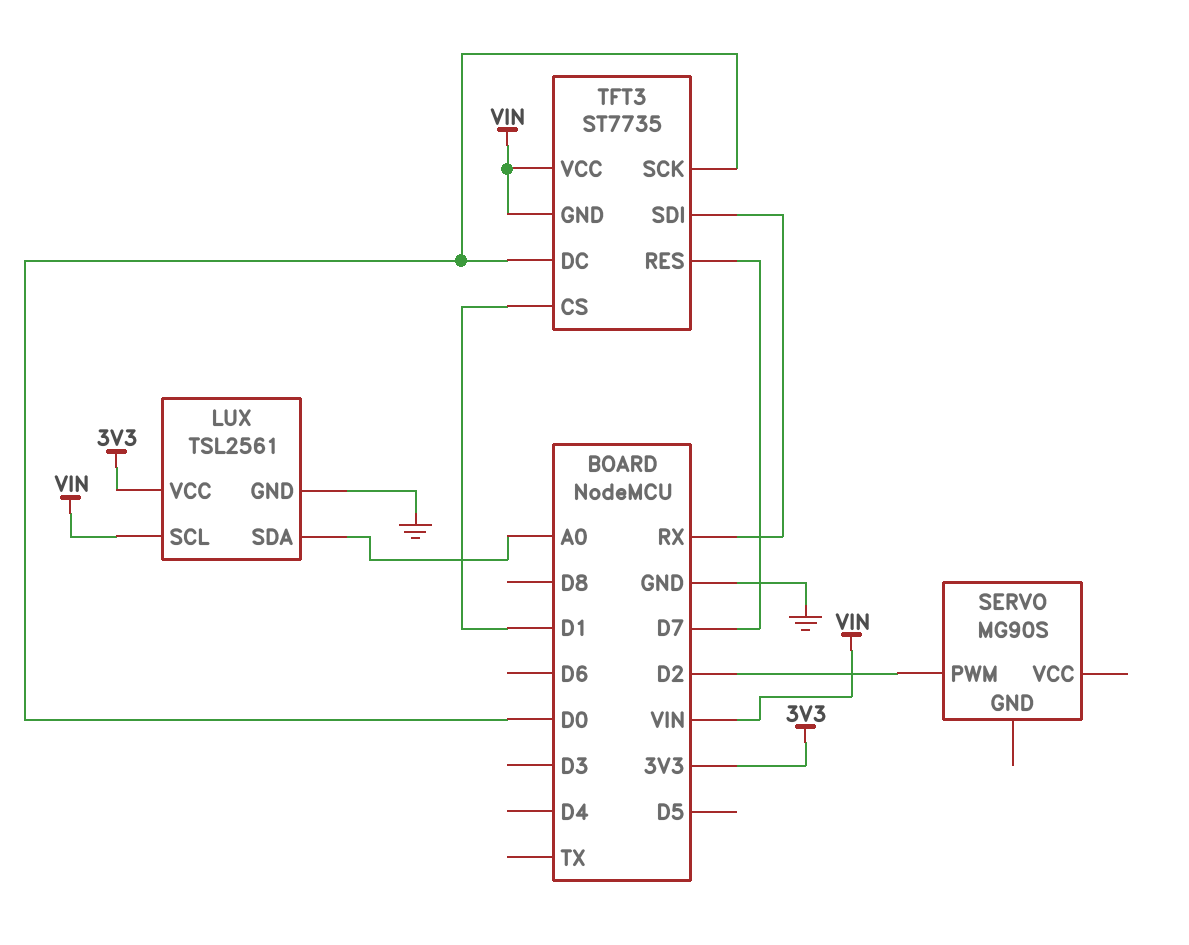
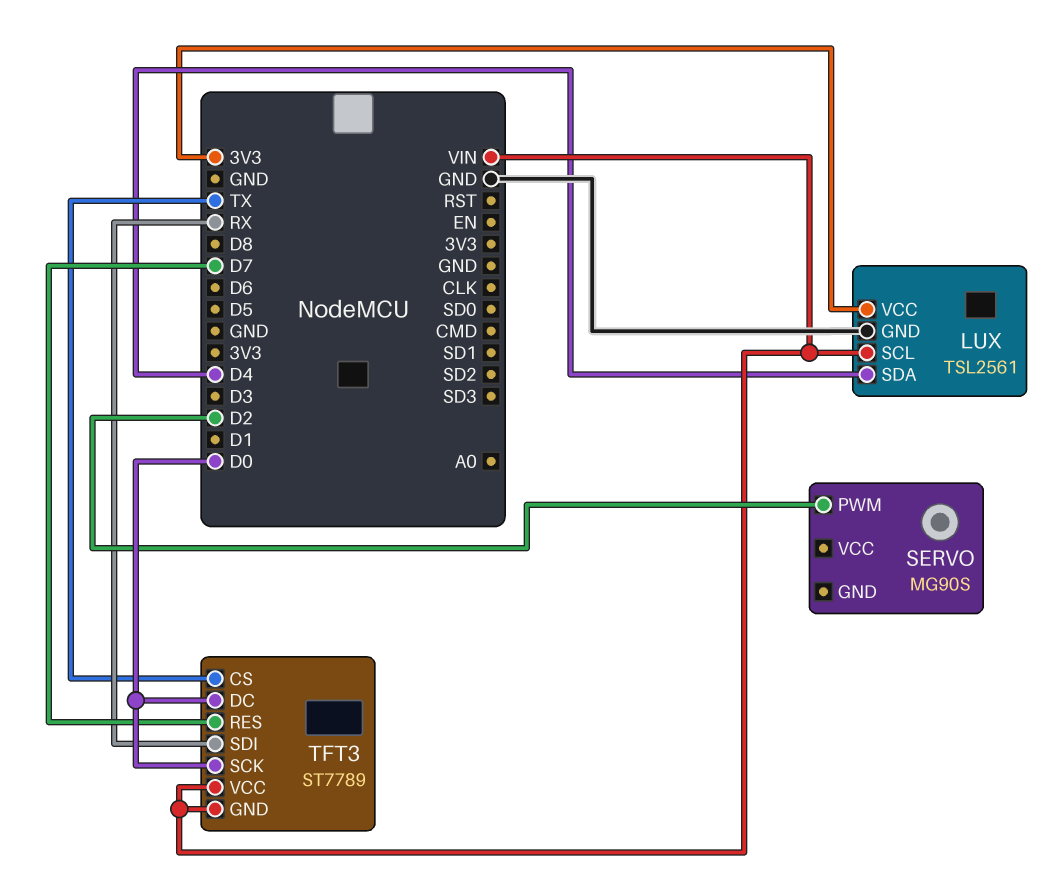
LUX pin SDA: A0 -> D4
TFT3: ST7735 -> ST7789
TFT3 pin CS: D1 -> TX

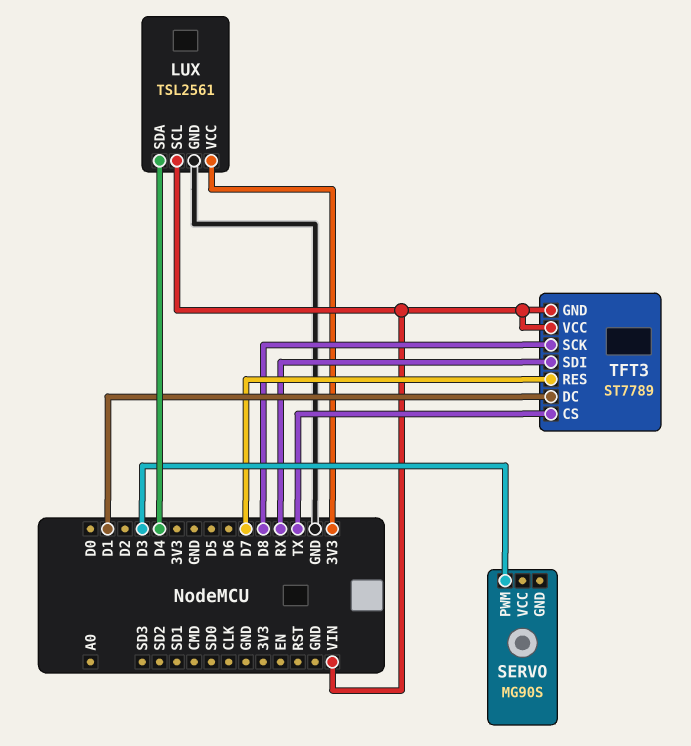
SERVO pin PWM: D2 -> D3
TFT3 pin DC: D0 -> D1
TFT3 pin SCK: D0 -> D8

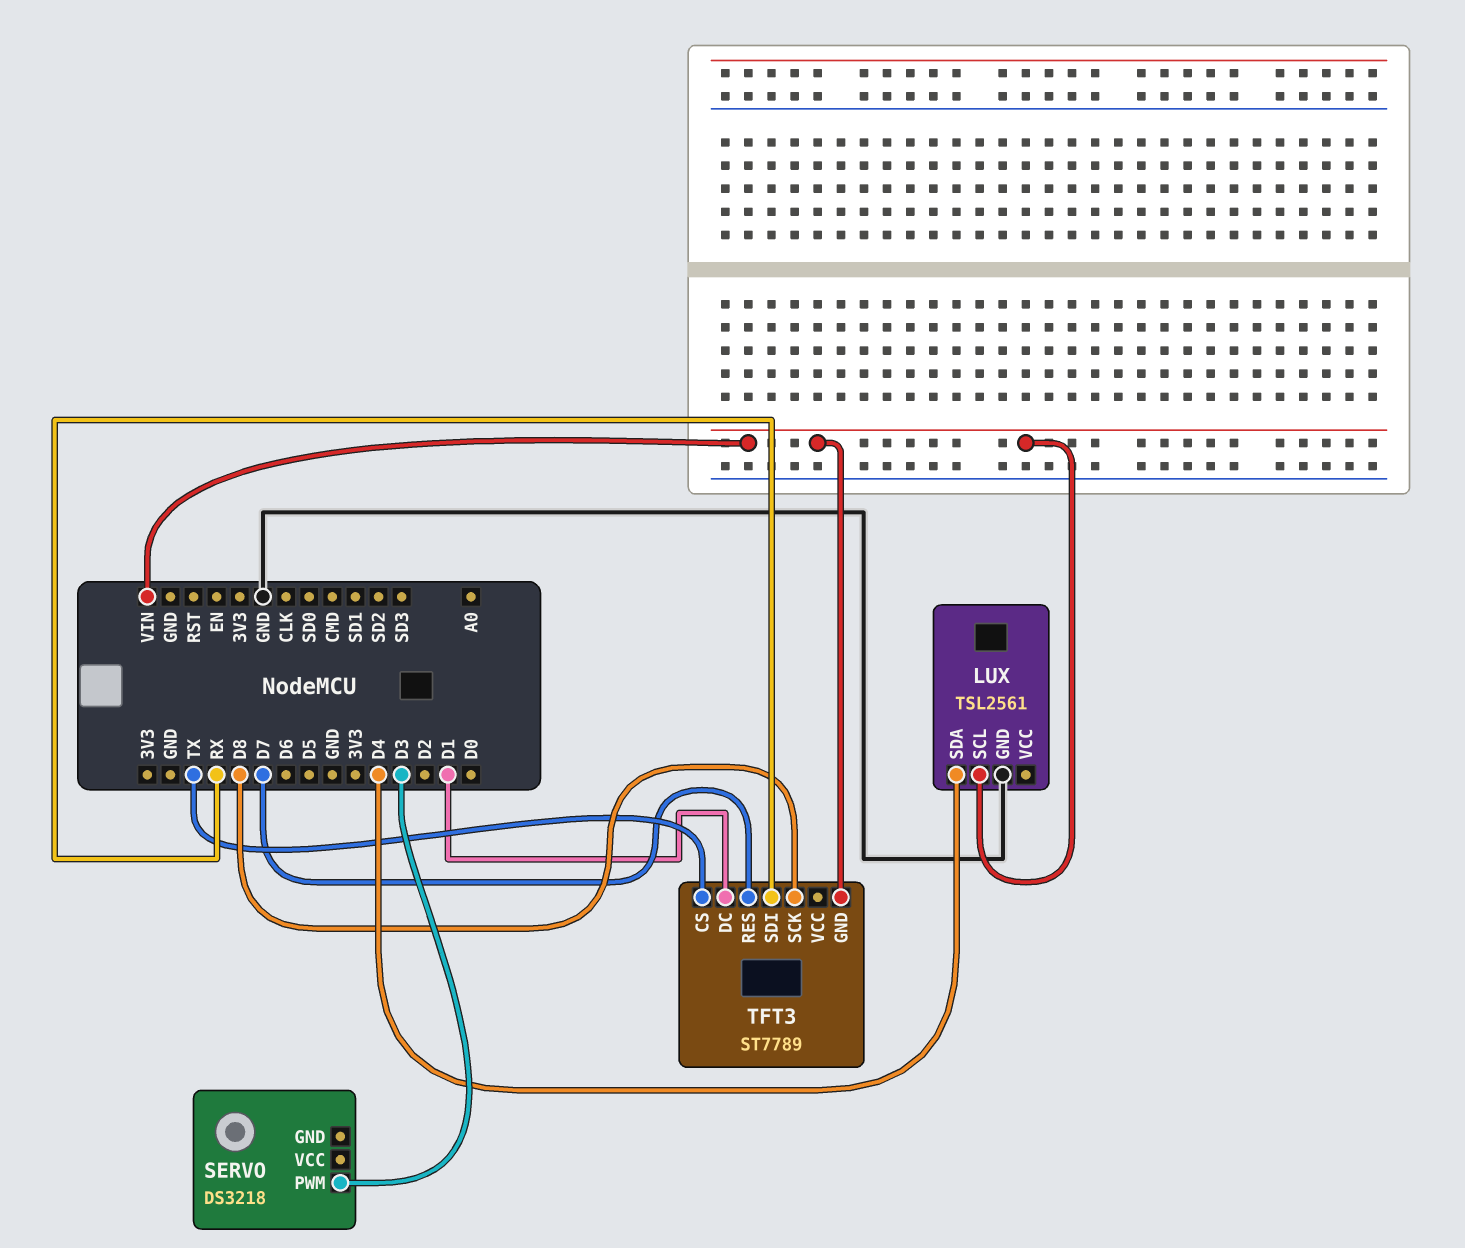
LUX pin VCC: 3V3 -> none
SERVO: MG90S -> DS3218
TFT3 pin VCC: VIN -> none

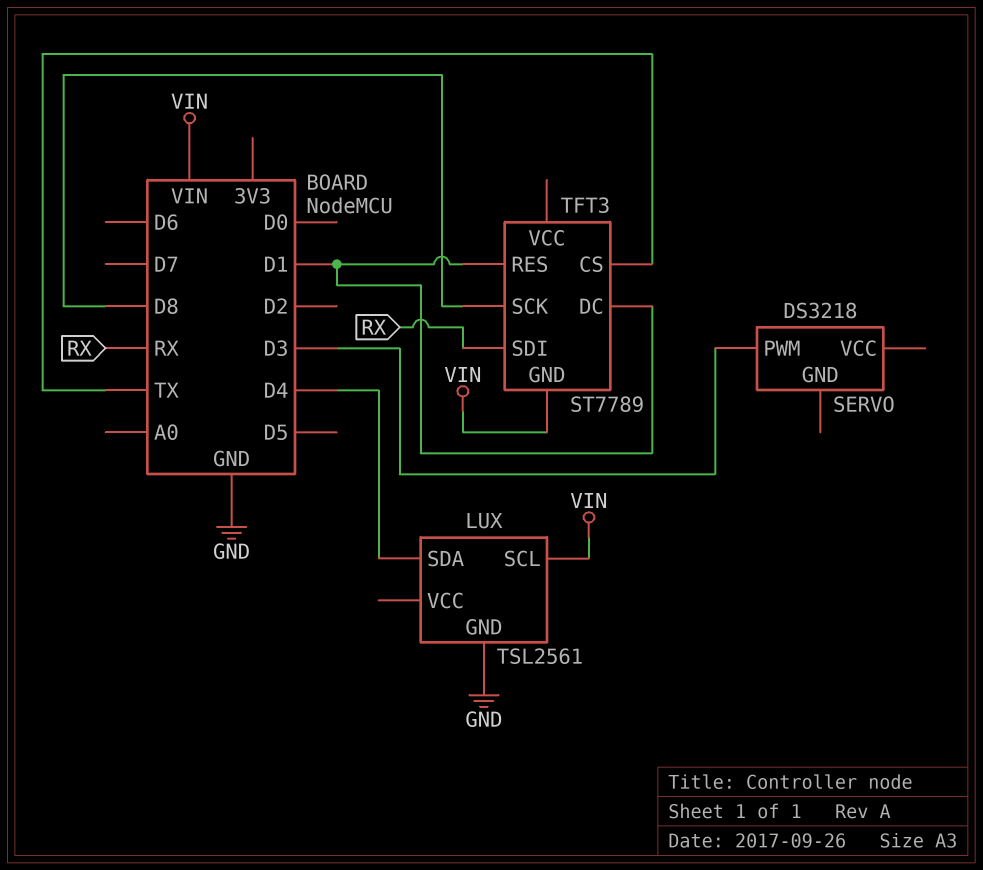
TFT3 pin RES: D7 -> D1

